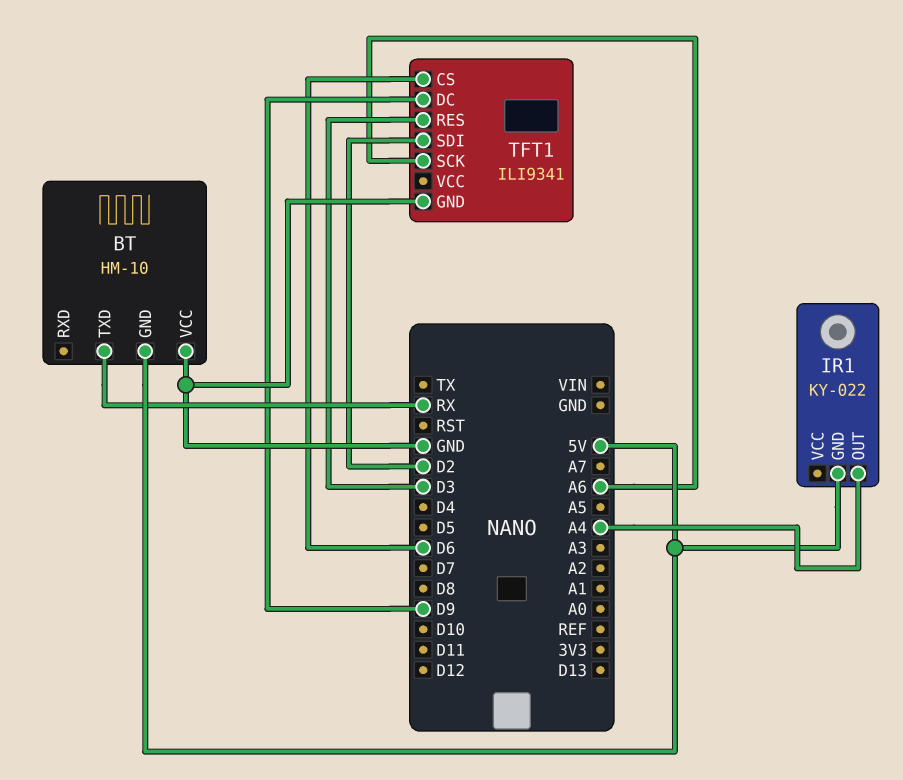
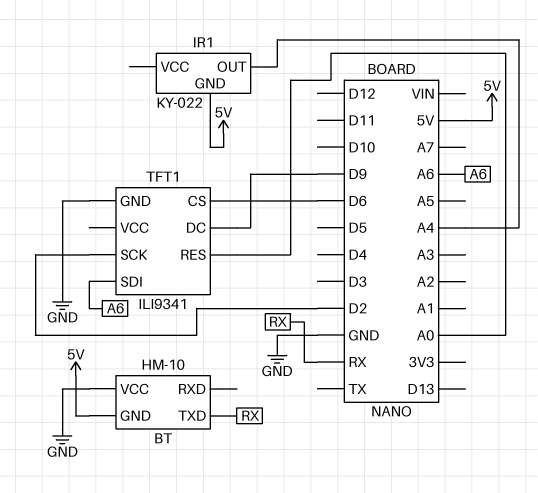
TFT1 pin RES: D3 -> A0
TFT1 pin SCK: A6 -> D2
TFT1 pin SDI: D2 -> A6

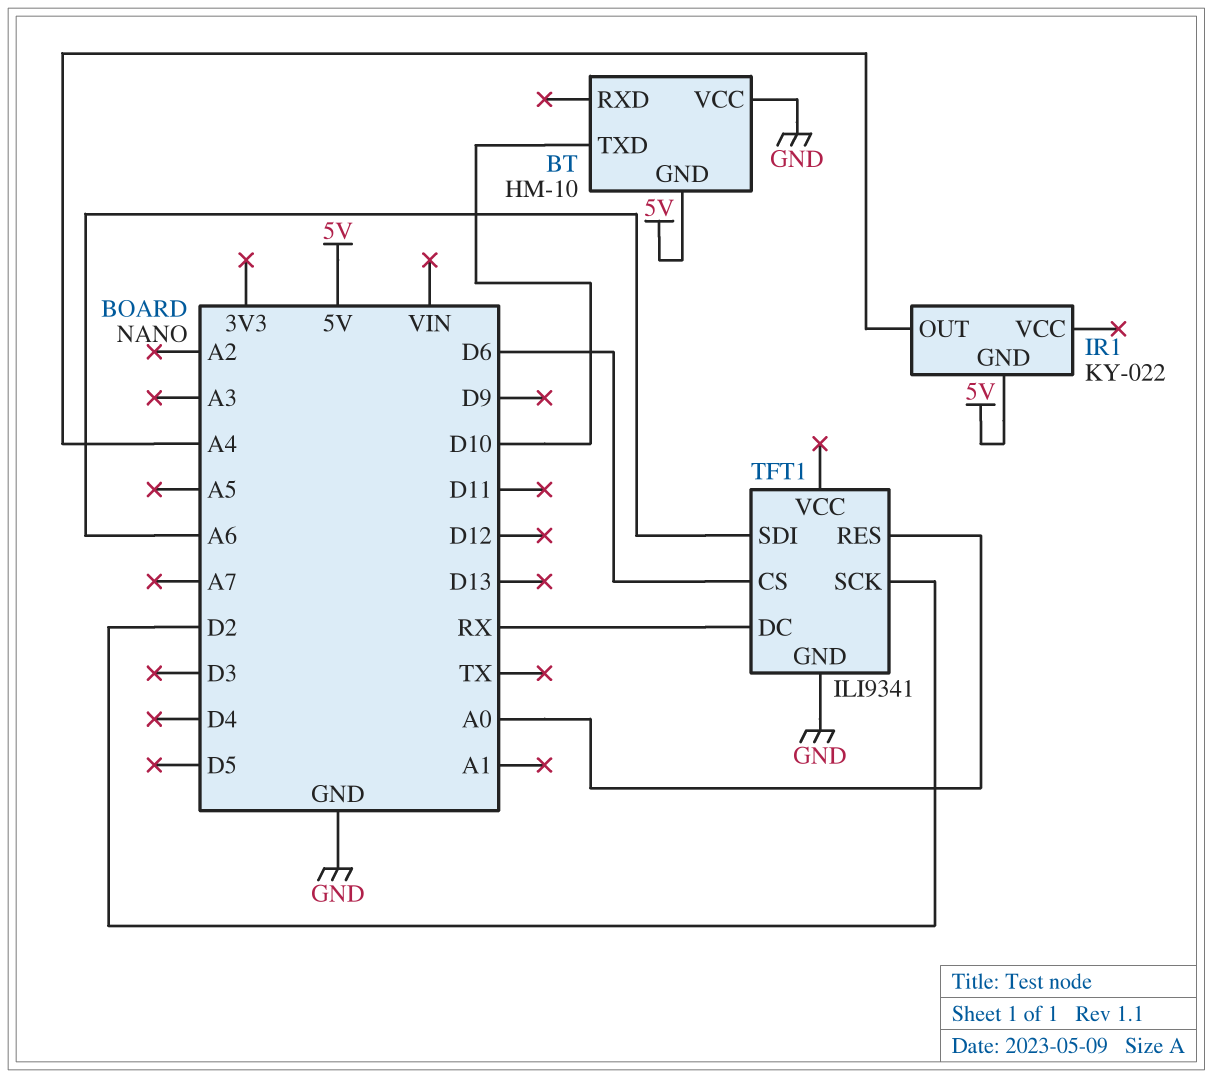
BT pin TXD: RX -> D10
TFT1 pin DC: D9 -> RX

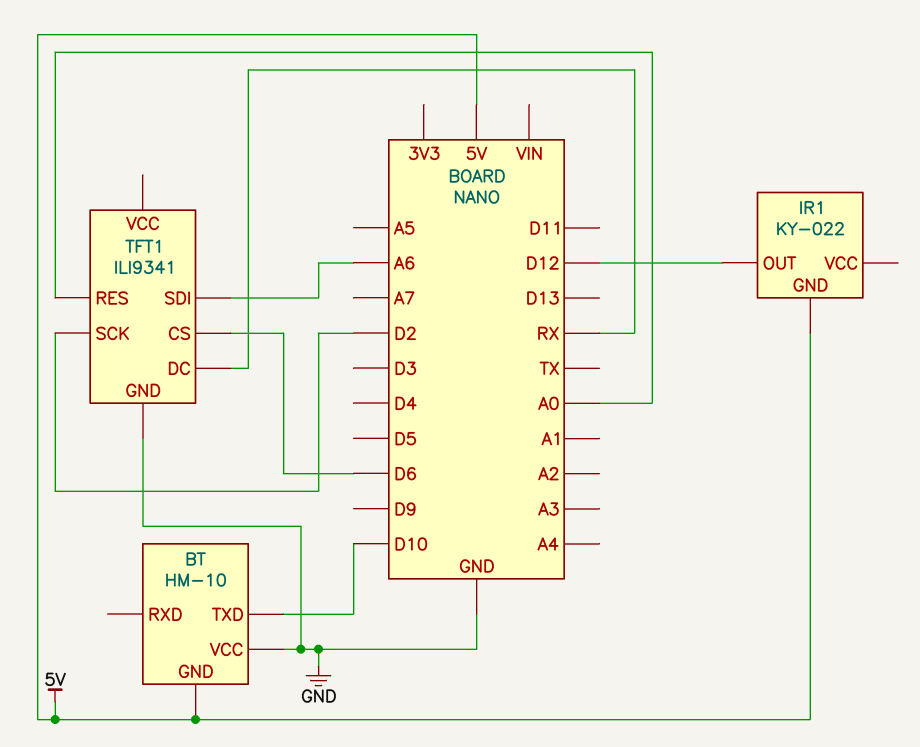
IR1 pin OUT: A4 -> D12

